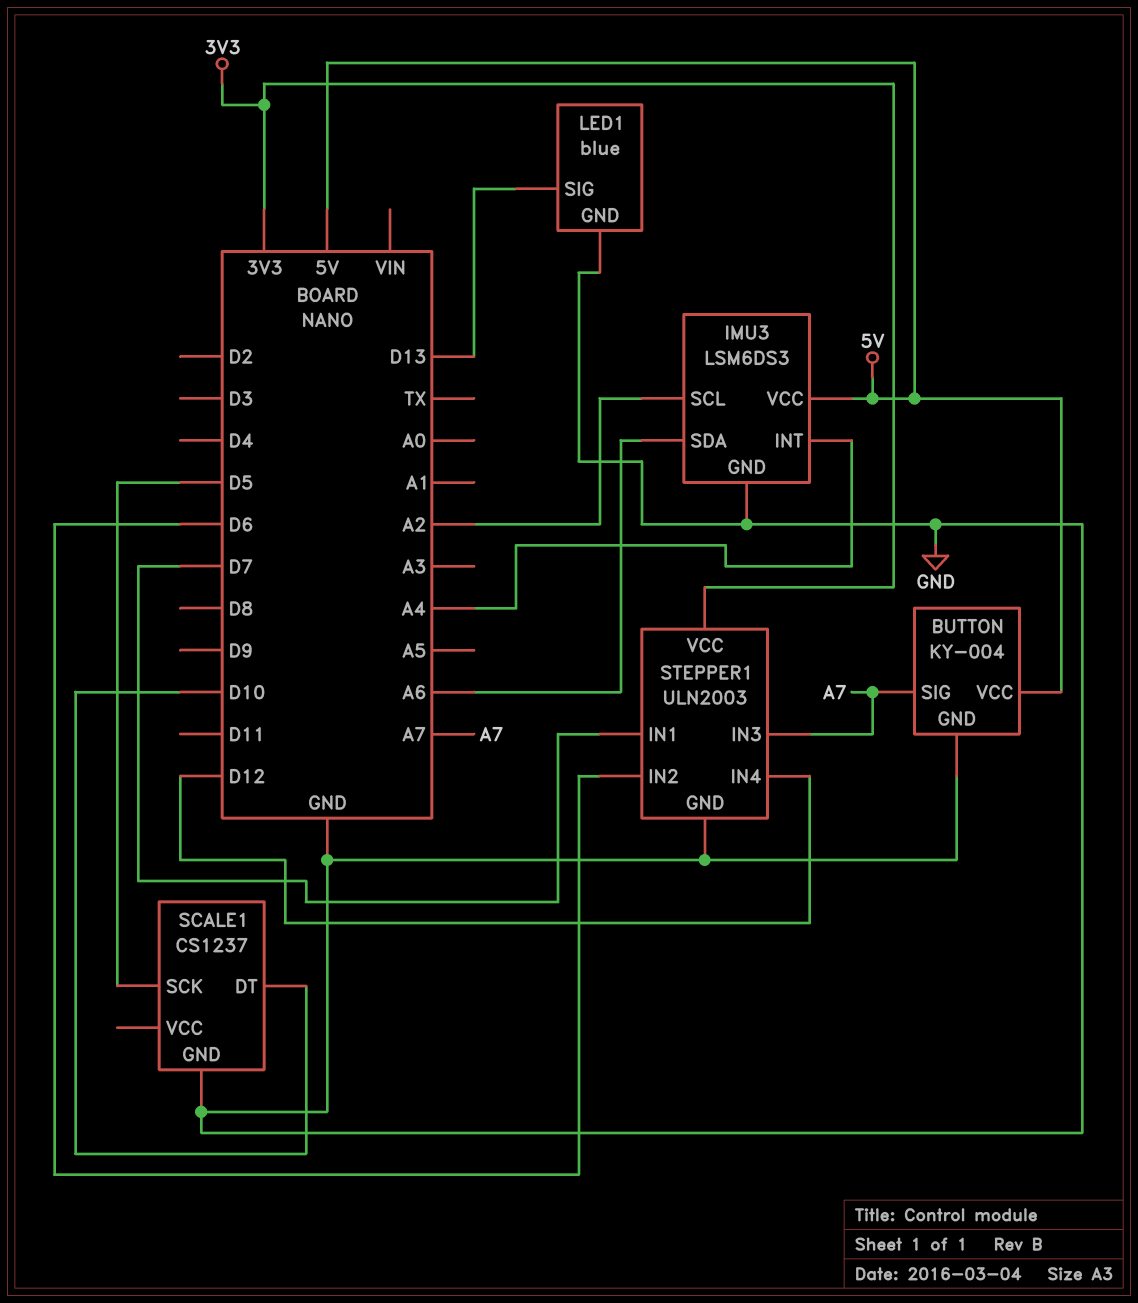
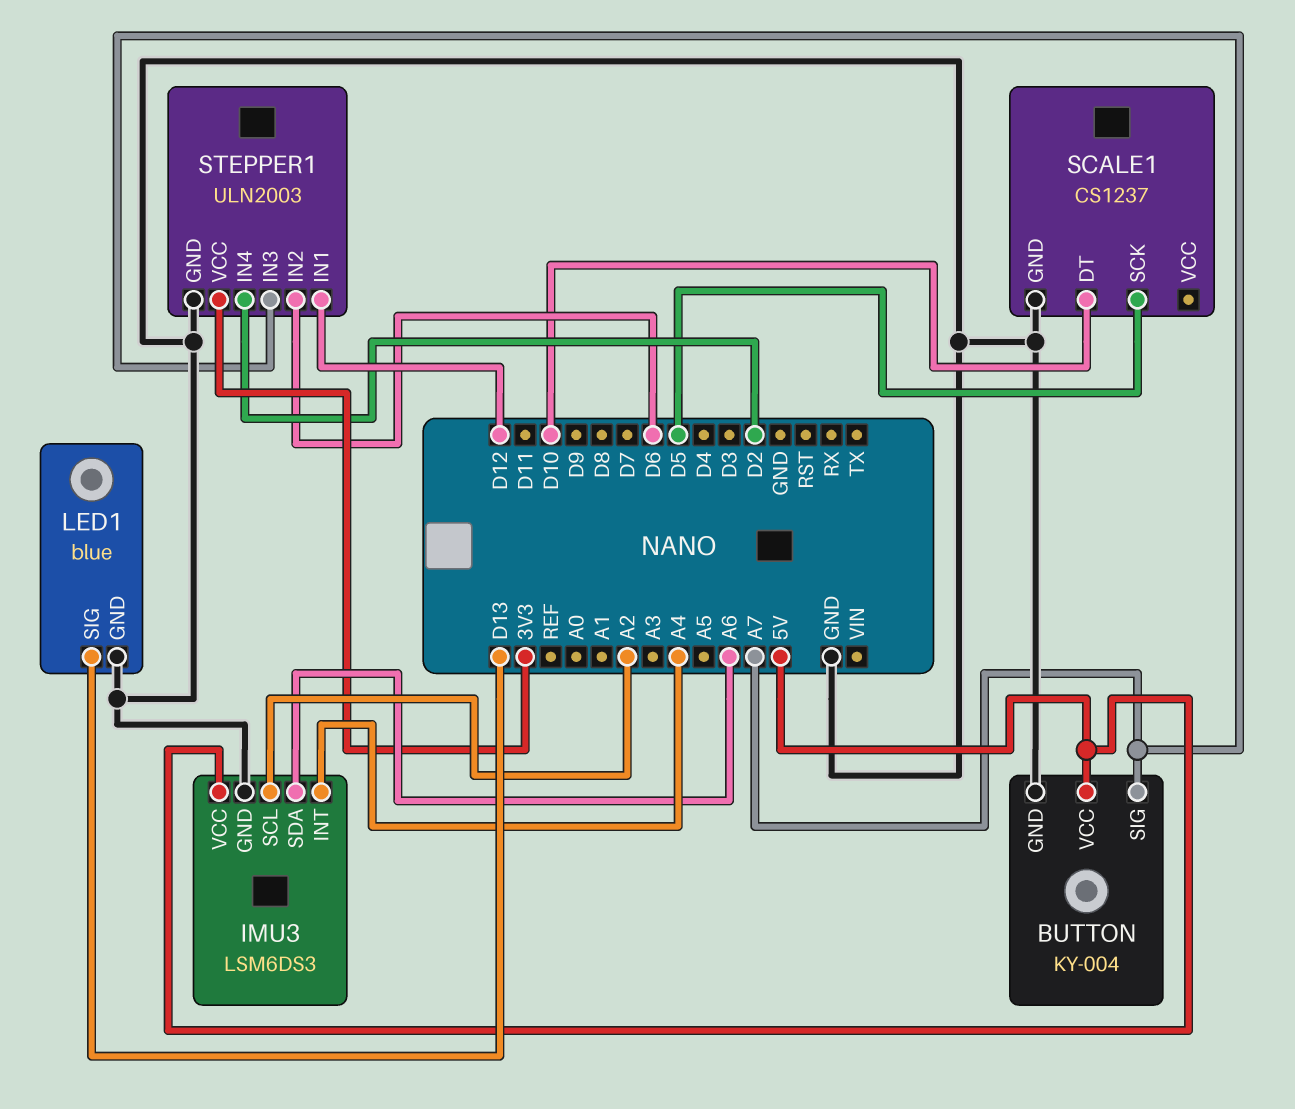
STEPPER1 pin IN1: D7 -> D12
STEPPER1 pin IN4: D12 -> D2

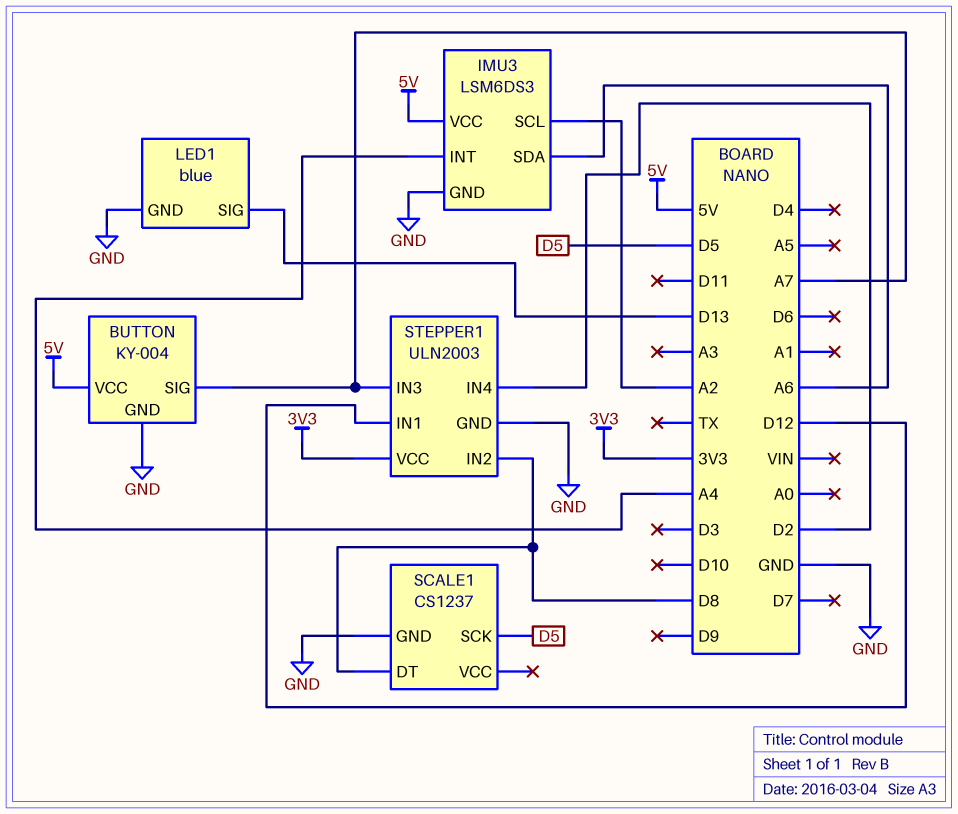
SCALE1 pin DT: D10 -> D8
STEPPER1 pin IN2: D6 -> D8

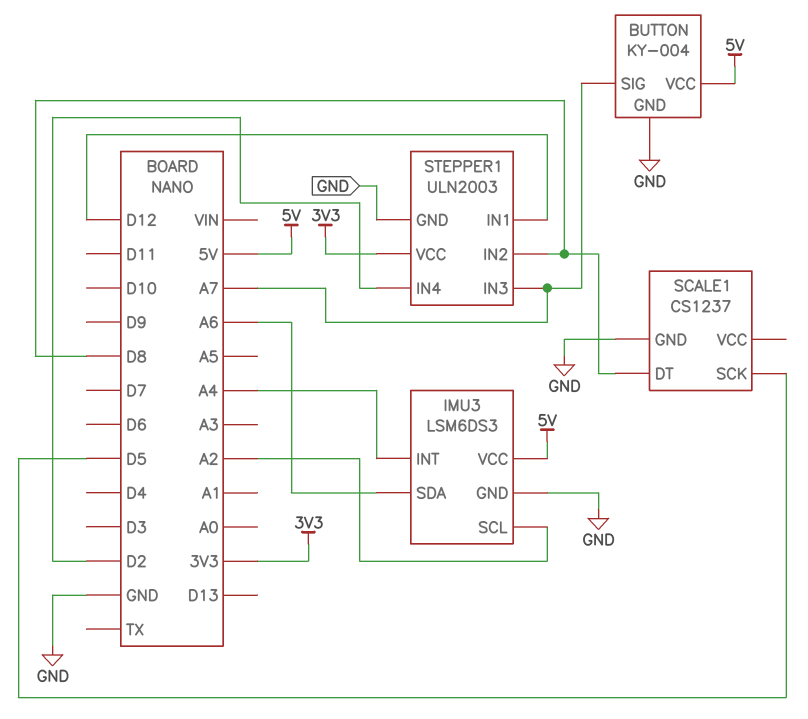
LED1: blue -> none
LED1 pin GND: GND -> none
LED1 pin SIG: D13 -> none

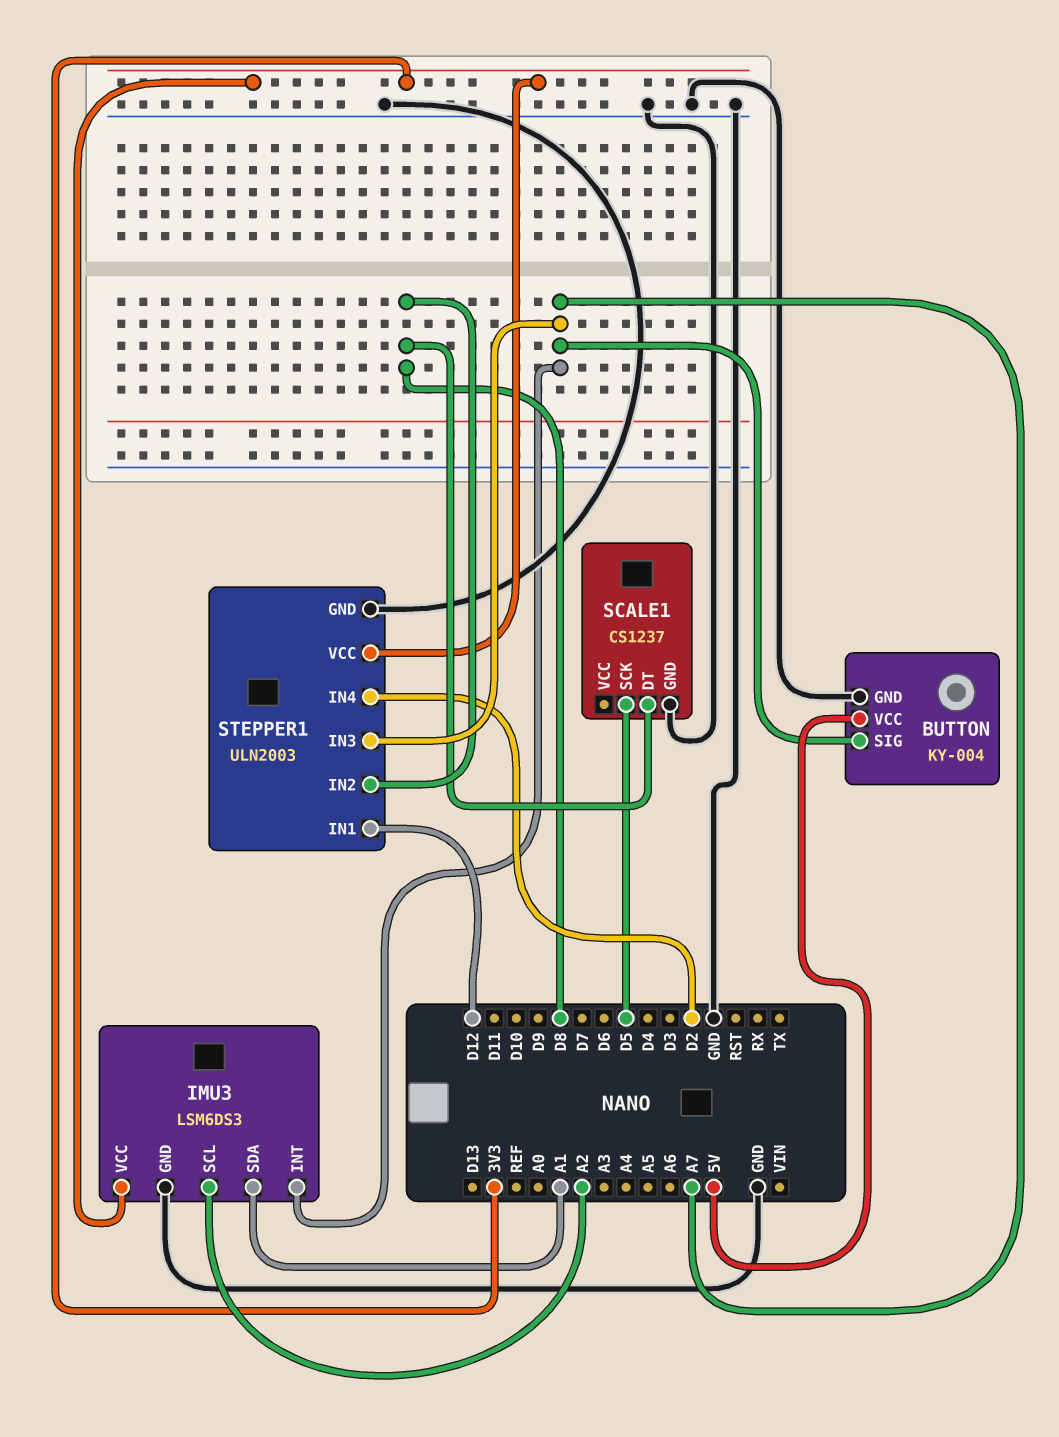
IMU3 pin INT: A4 -> A7
IMU3 pin SDA: A6 -> A1
IMU3 pin VCC: 5V -> 3V3

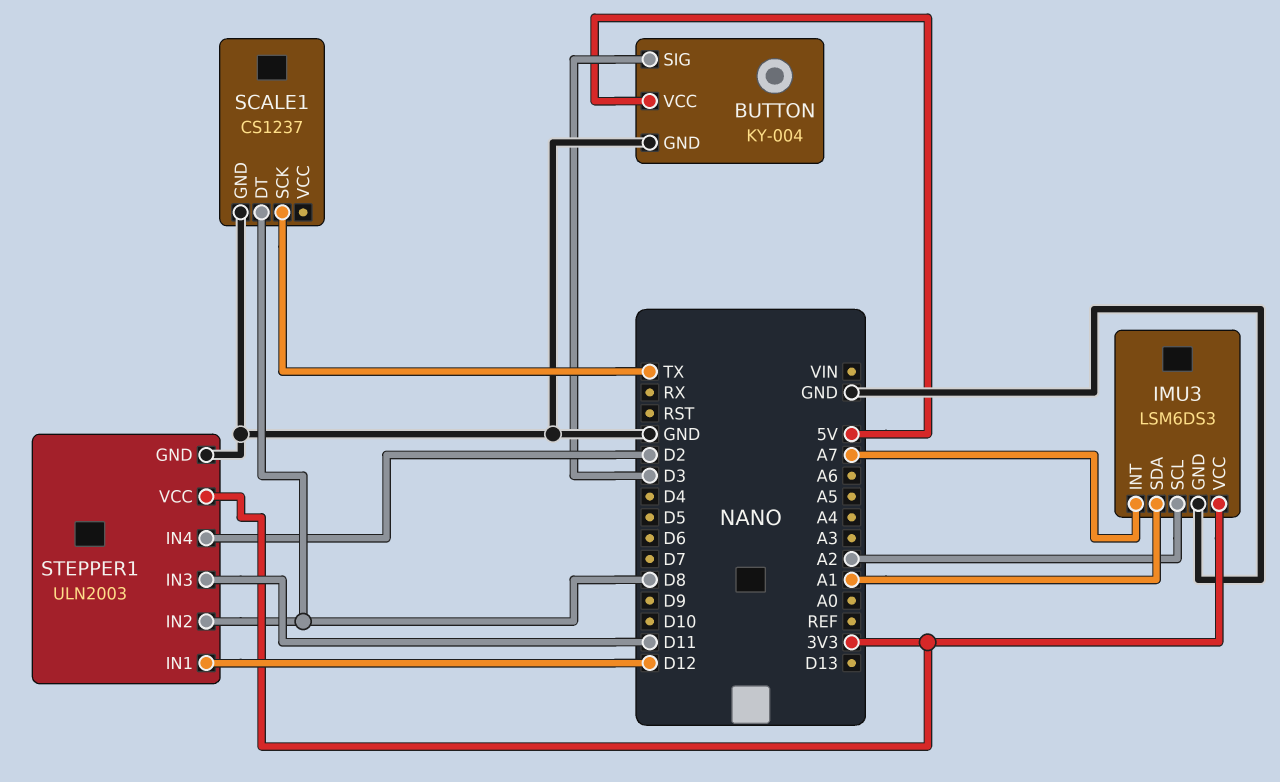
BUTTON pin SIG: A7 -> D3
SCALE1 pin SCK: D5 -> TX
STEPPER1 pin IN3: A7 -> D11

